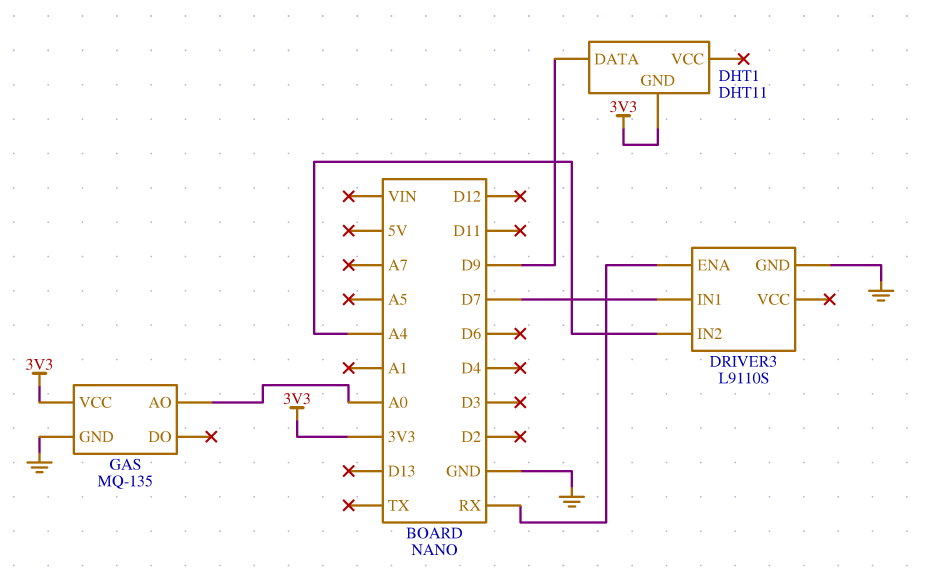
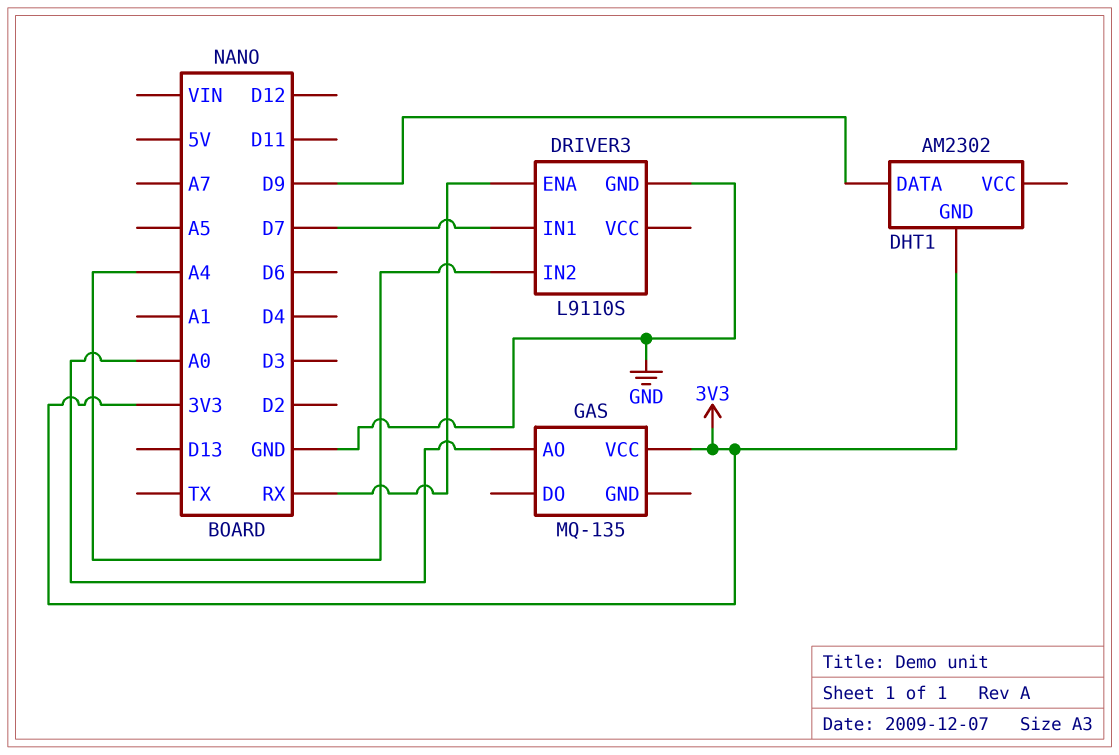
DHT1: DHT11 -> AM2302
GAS pin GND: GND -> none

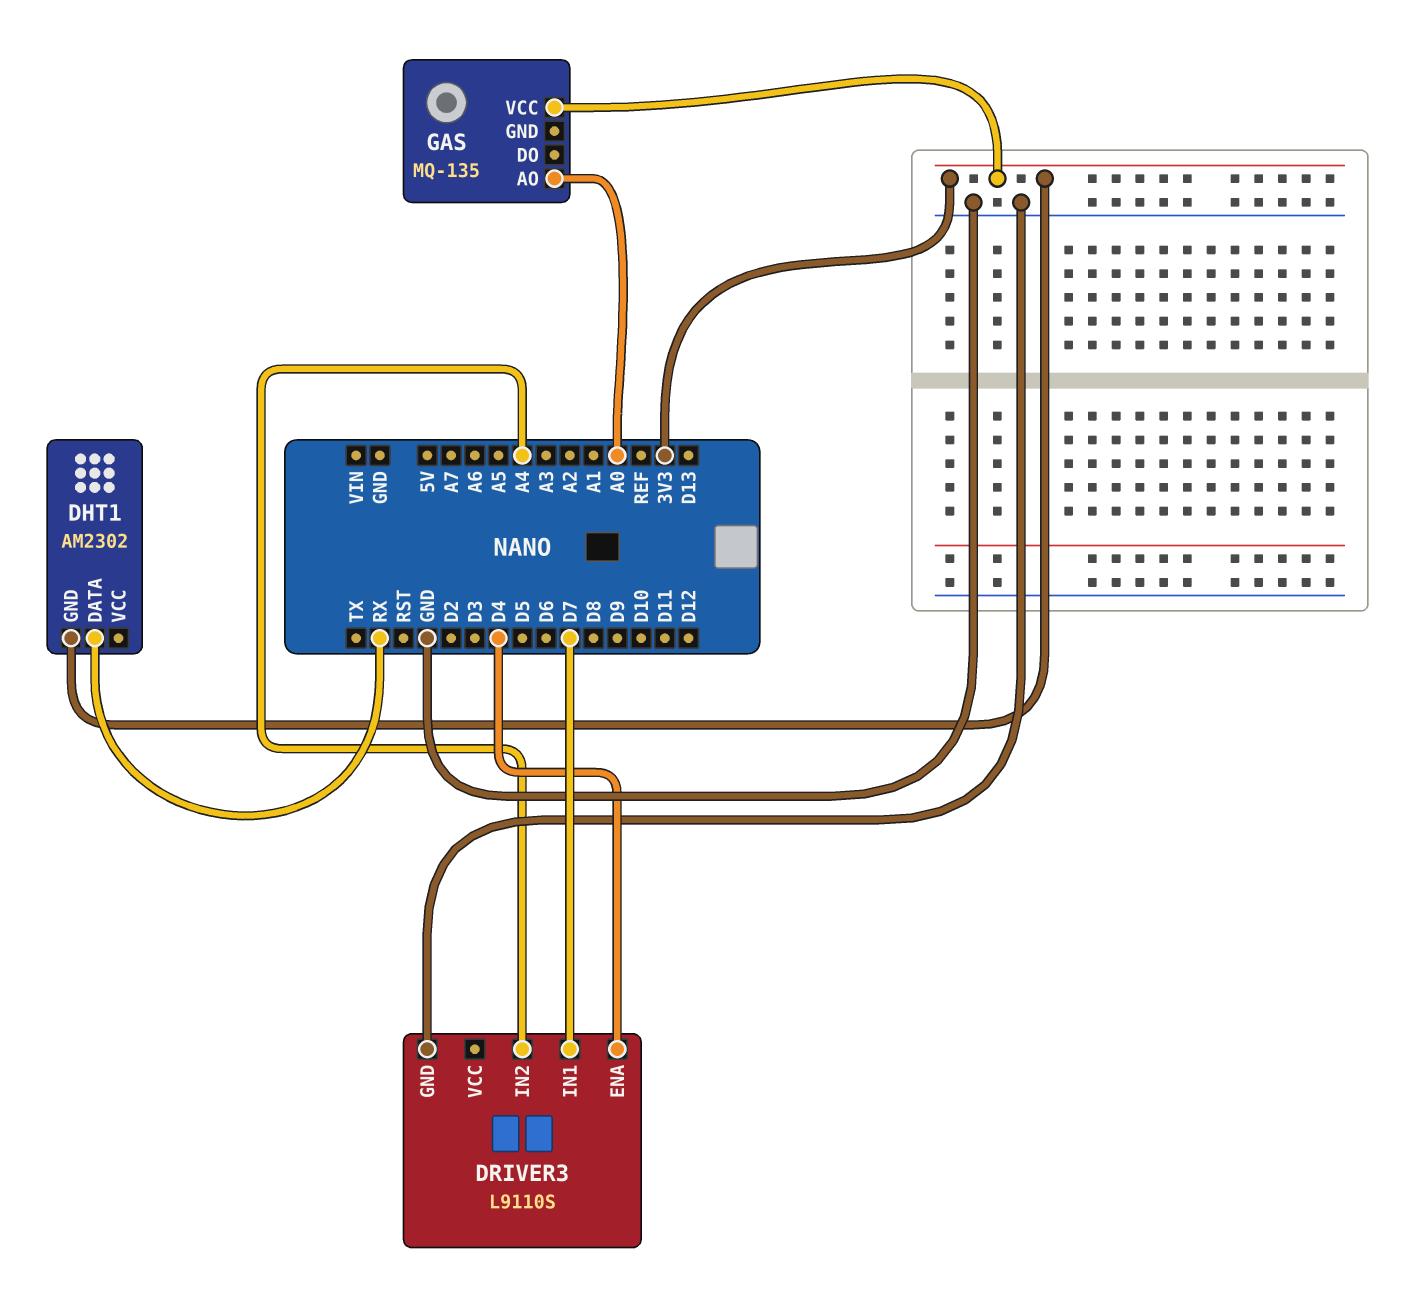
DHT1 pin DATA: D9 -> RX
DRIVER3 pin ENA: RX -> D4

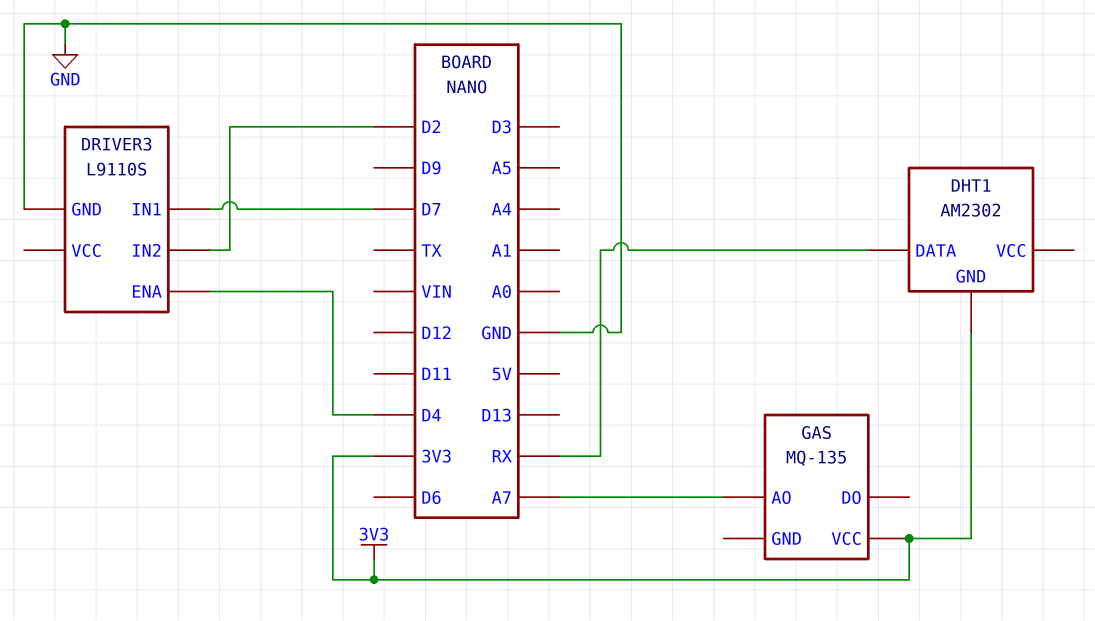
DRIVER3 pin IN2: A4 -> D2
GAS pin AO: A0 -> A7

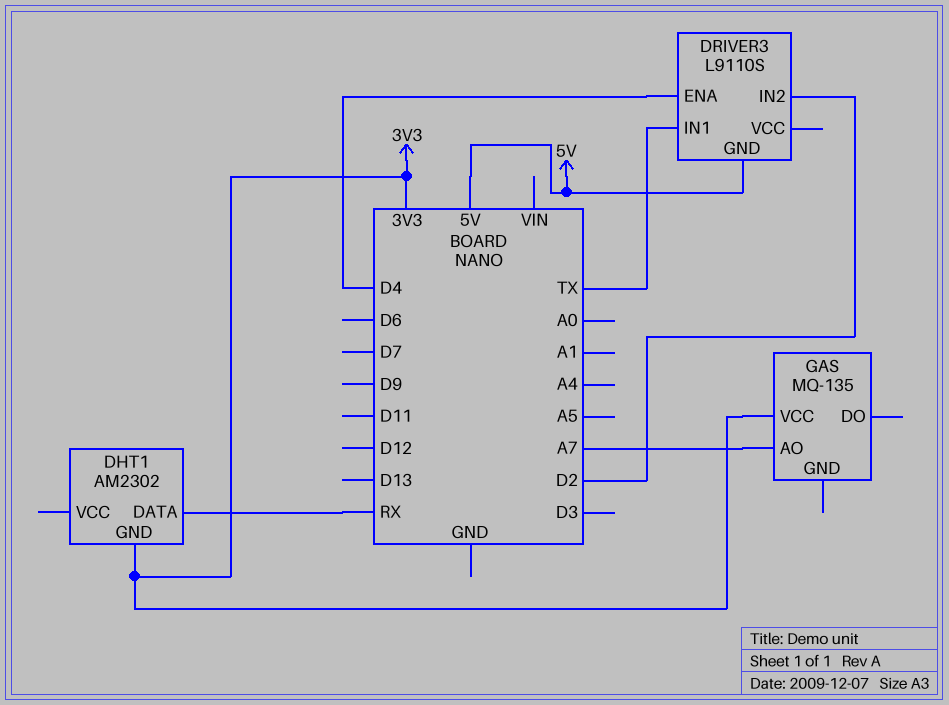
DRIVER3 pin GND: GND -> 5V
DRIVER3 pin IN1: D7 -> TX

